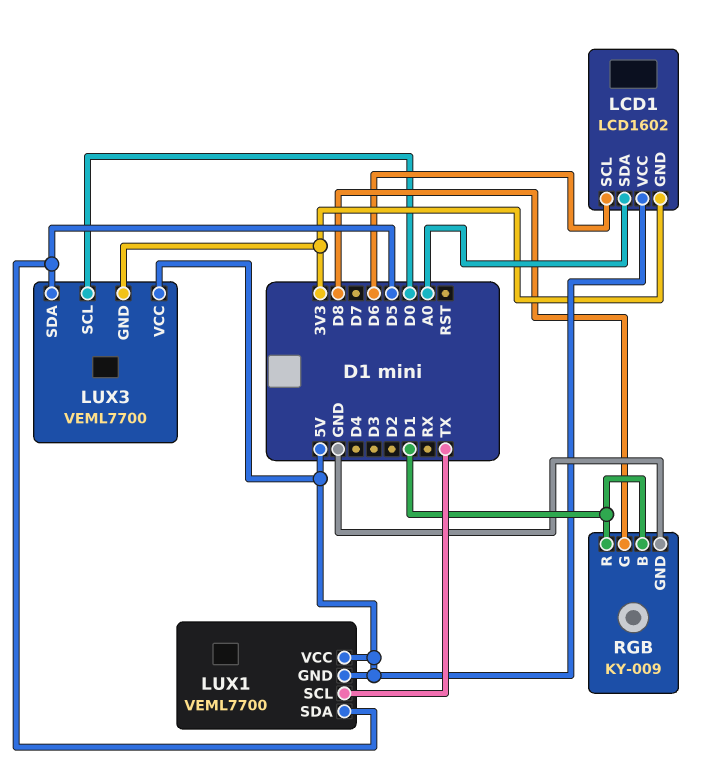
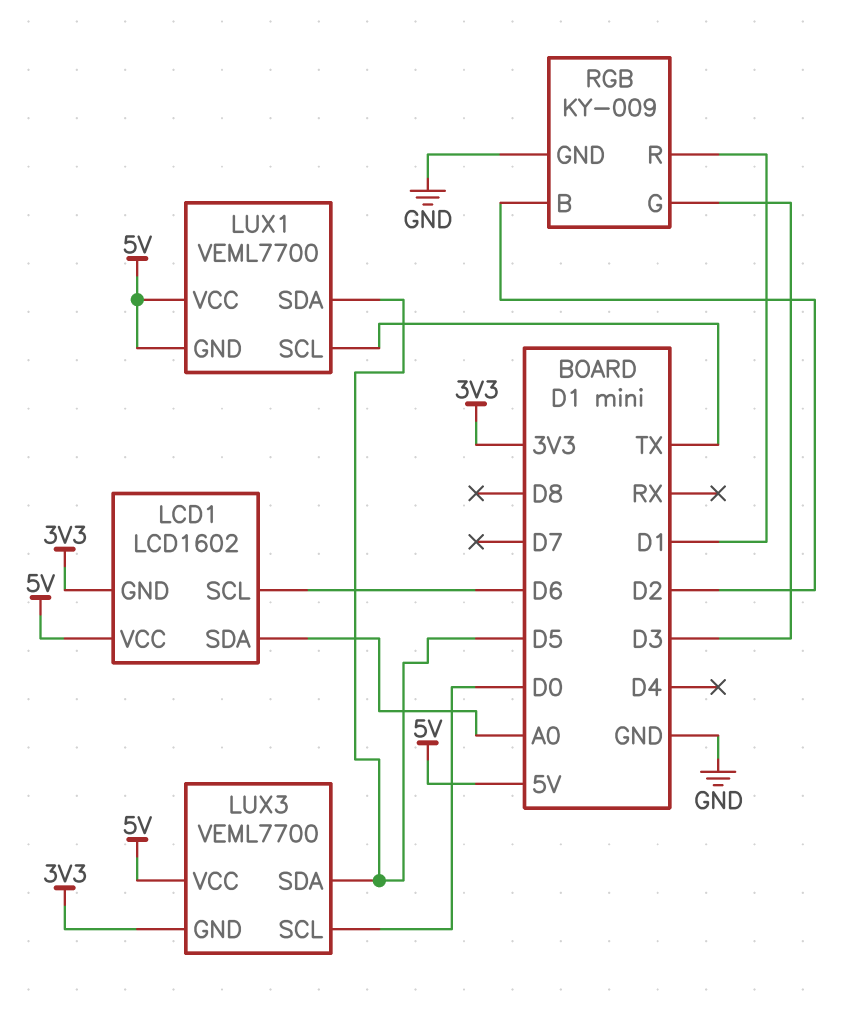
RGB pin B: D1 -> D2
RGB pin G: D8 -> D3

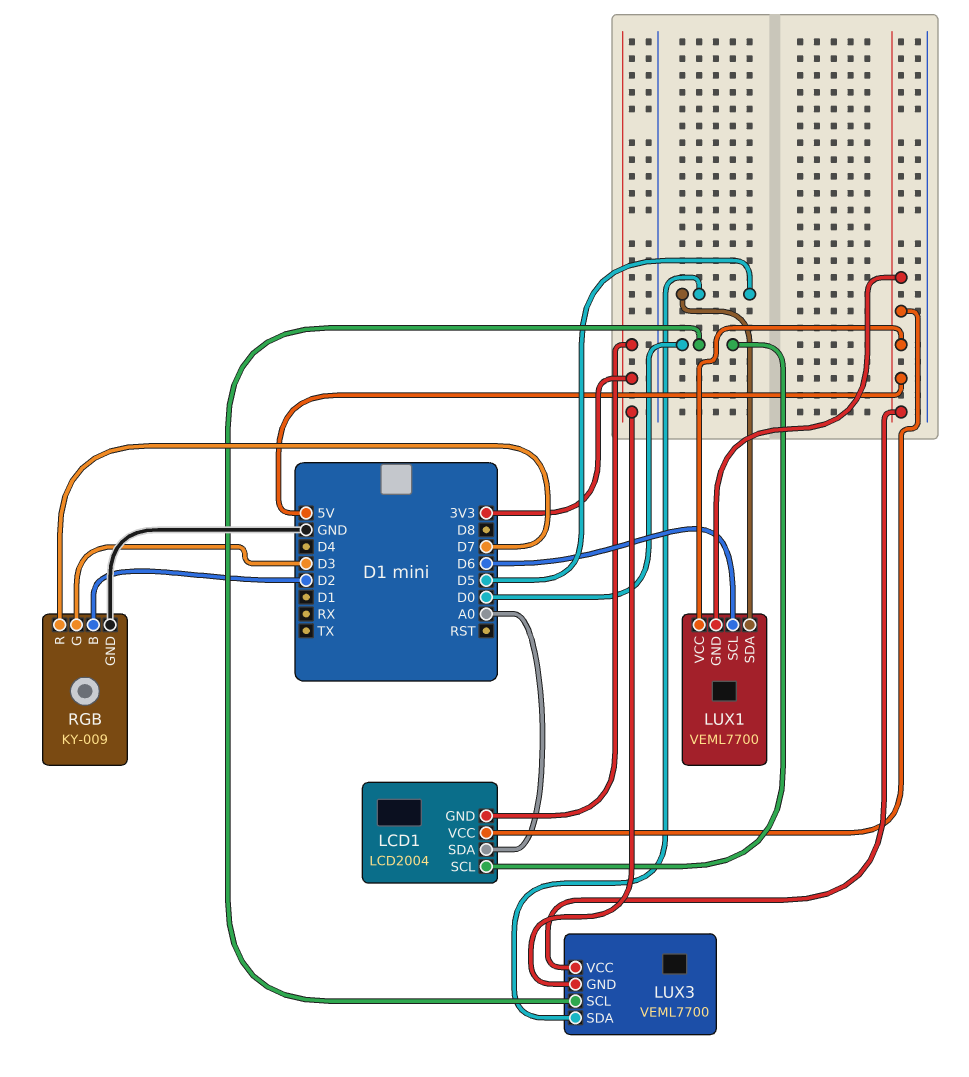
LCD1: LCD1602 -> LCD2004
LCD1 pin SCL: D6 -> D0
LUX1 pin SCL: TX -> D6
RGB pin R: D1 -> D7

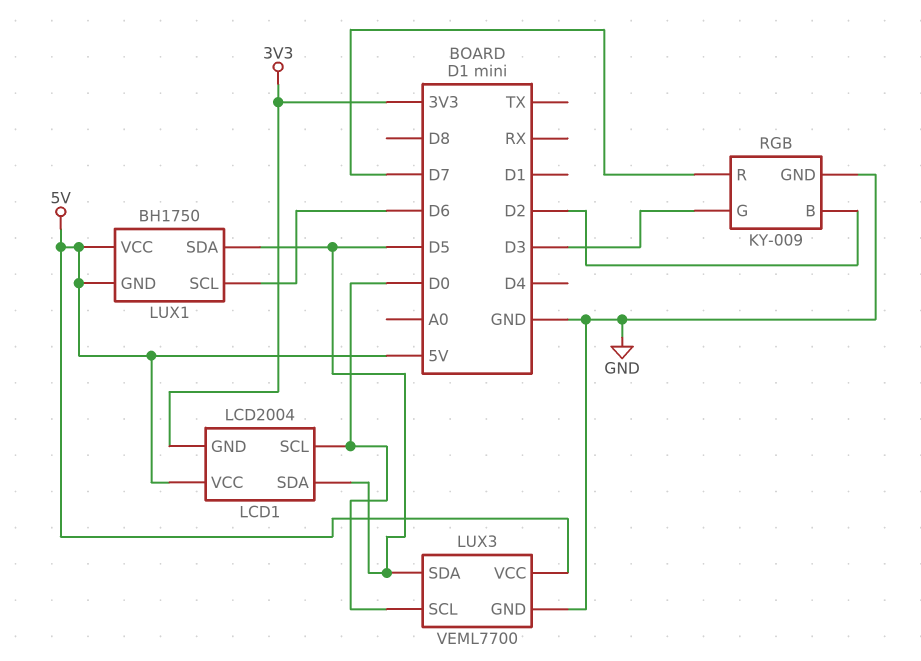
LCD1 pin SDA: A0 -> D5
LUX1: VEML7700 -> BH1750
LUX3 pin GND: 3V3 -> GND

